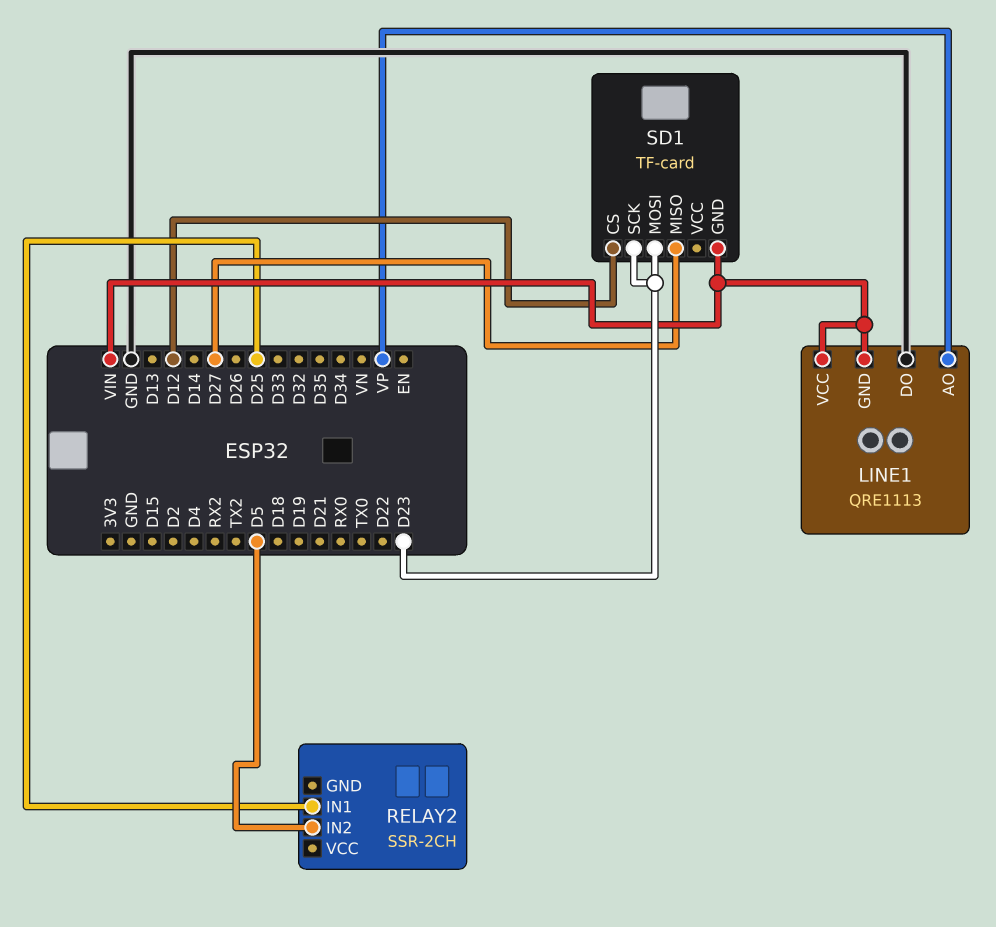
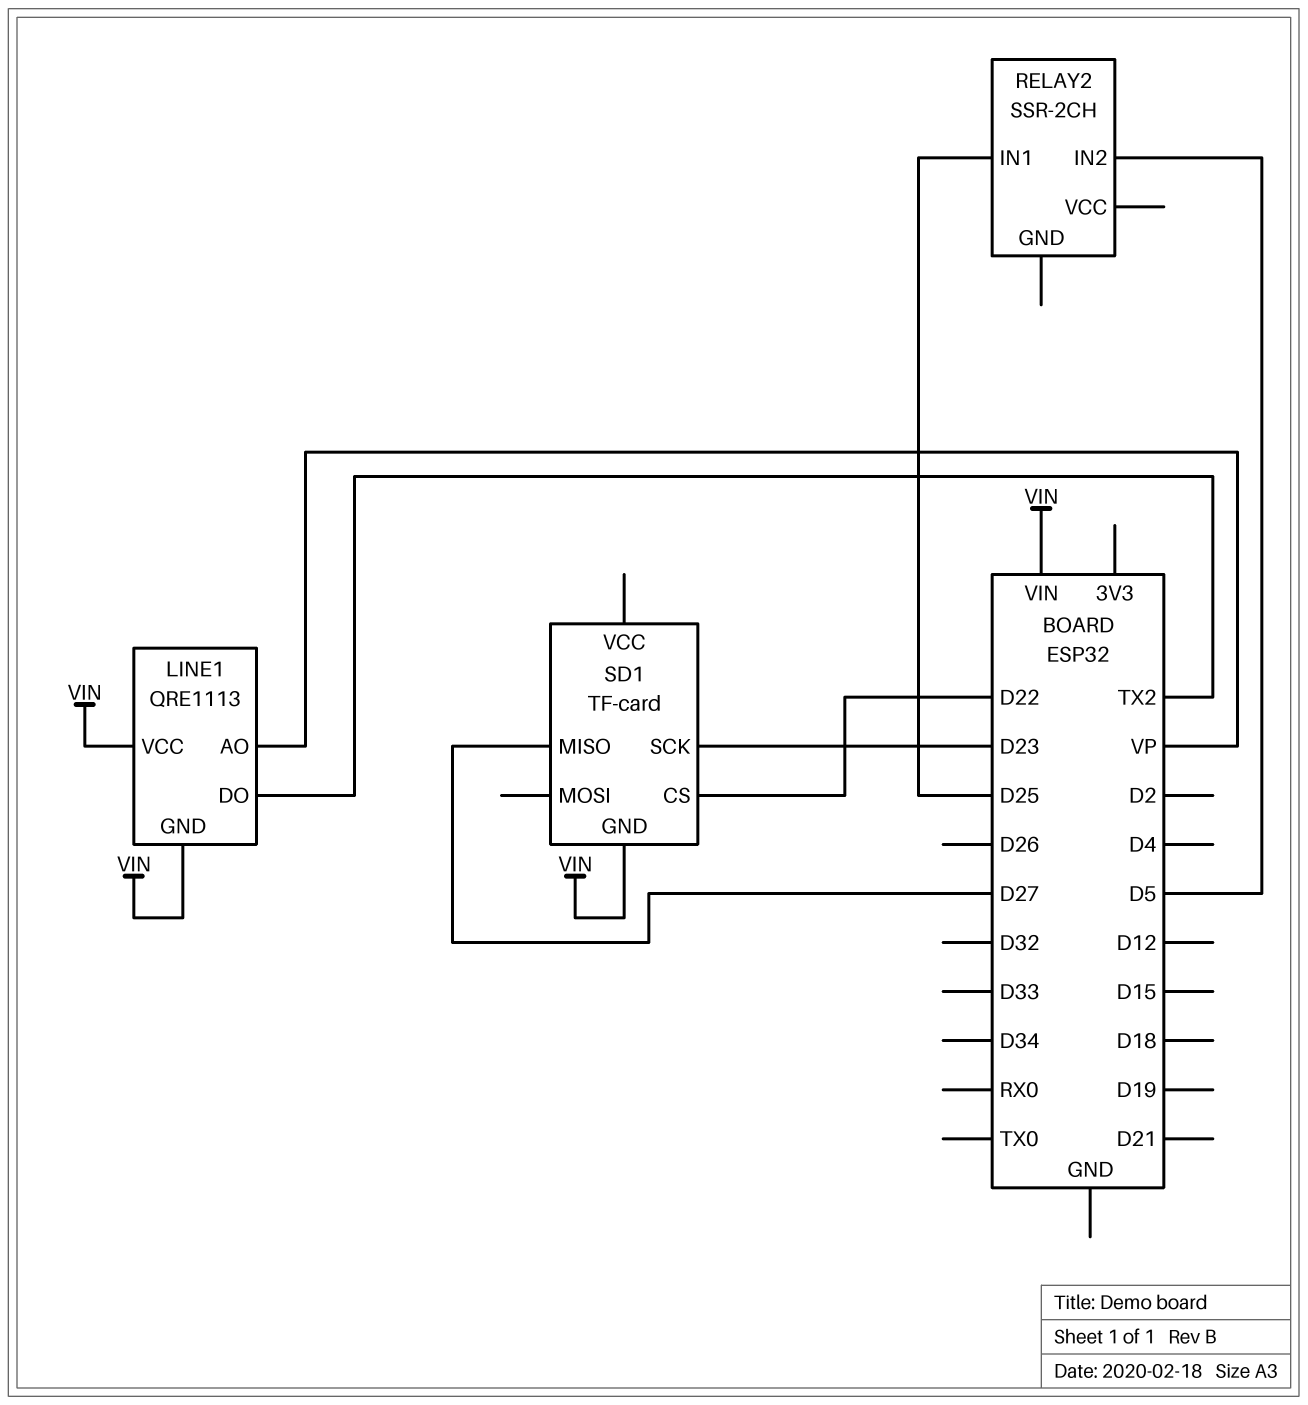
LINE1 pin DO: GND -> TX2
SD1 pin CS: D12 -> D22
SD1 pin MOSI: D23 -> none

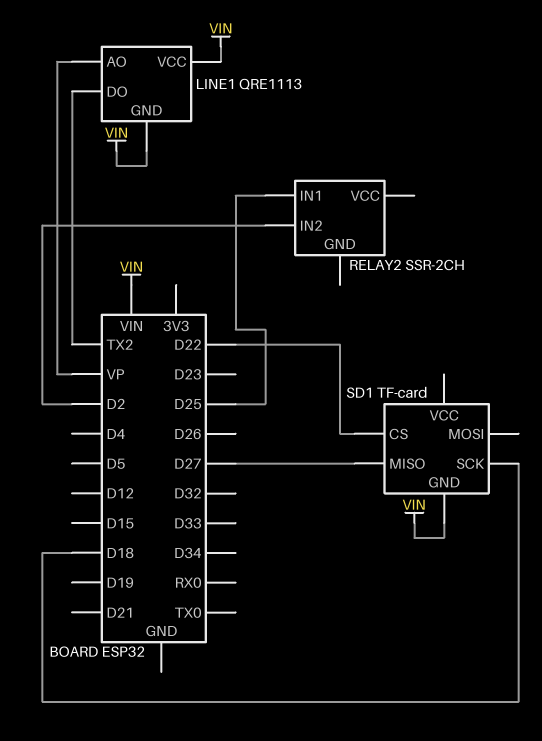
RELAY2 pin IN2: D5 -> D2
SD1 pin SCK: D23 -> D18

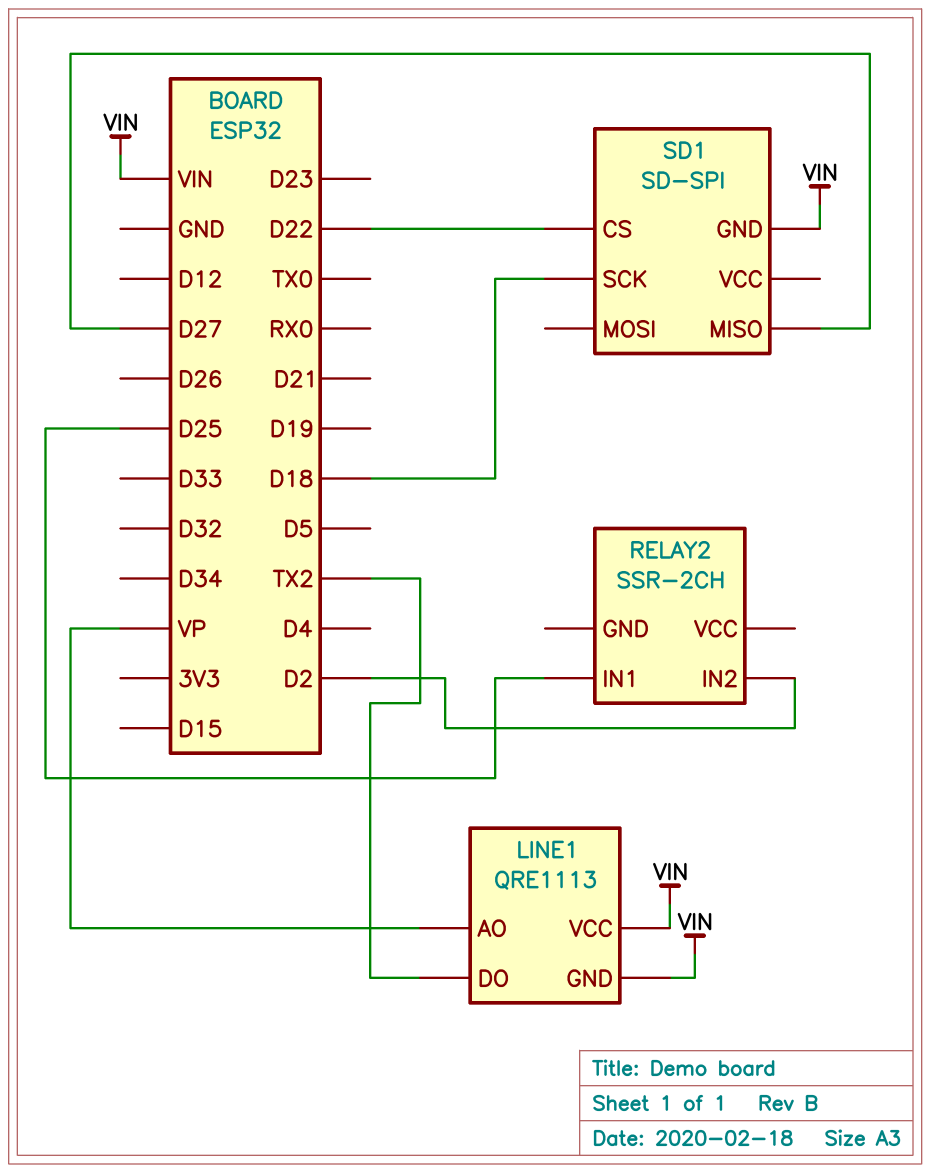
SD1: TF-card -> SD-SPI

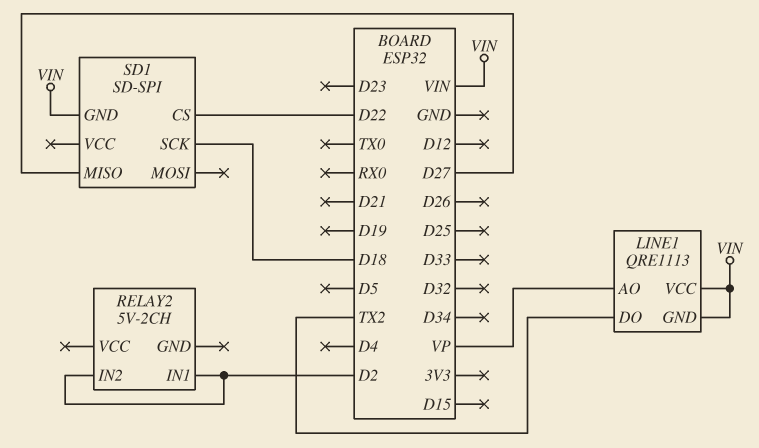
RELAY2: SSR-2CH -> 5V-2CH
RELAY2 pin IN1: D25 -> D2

